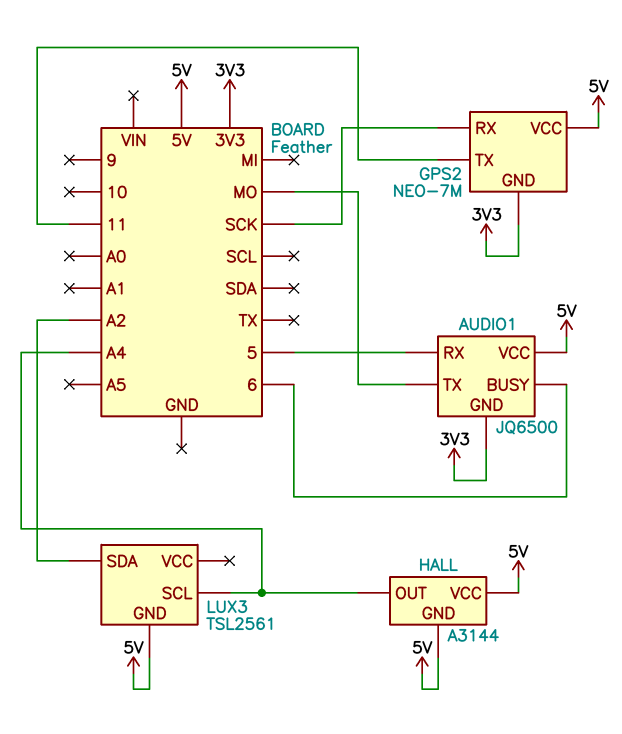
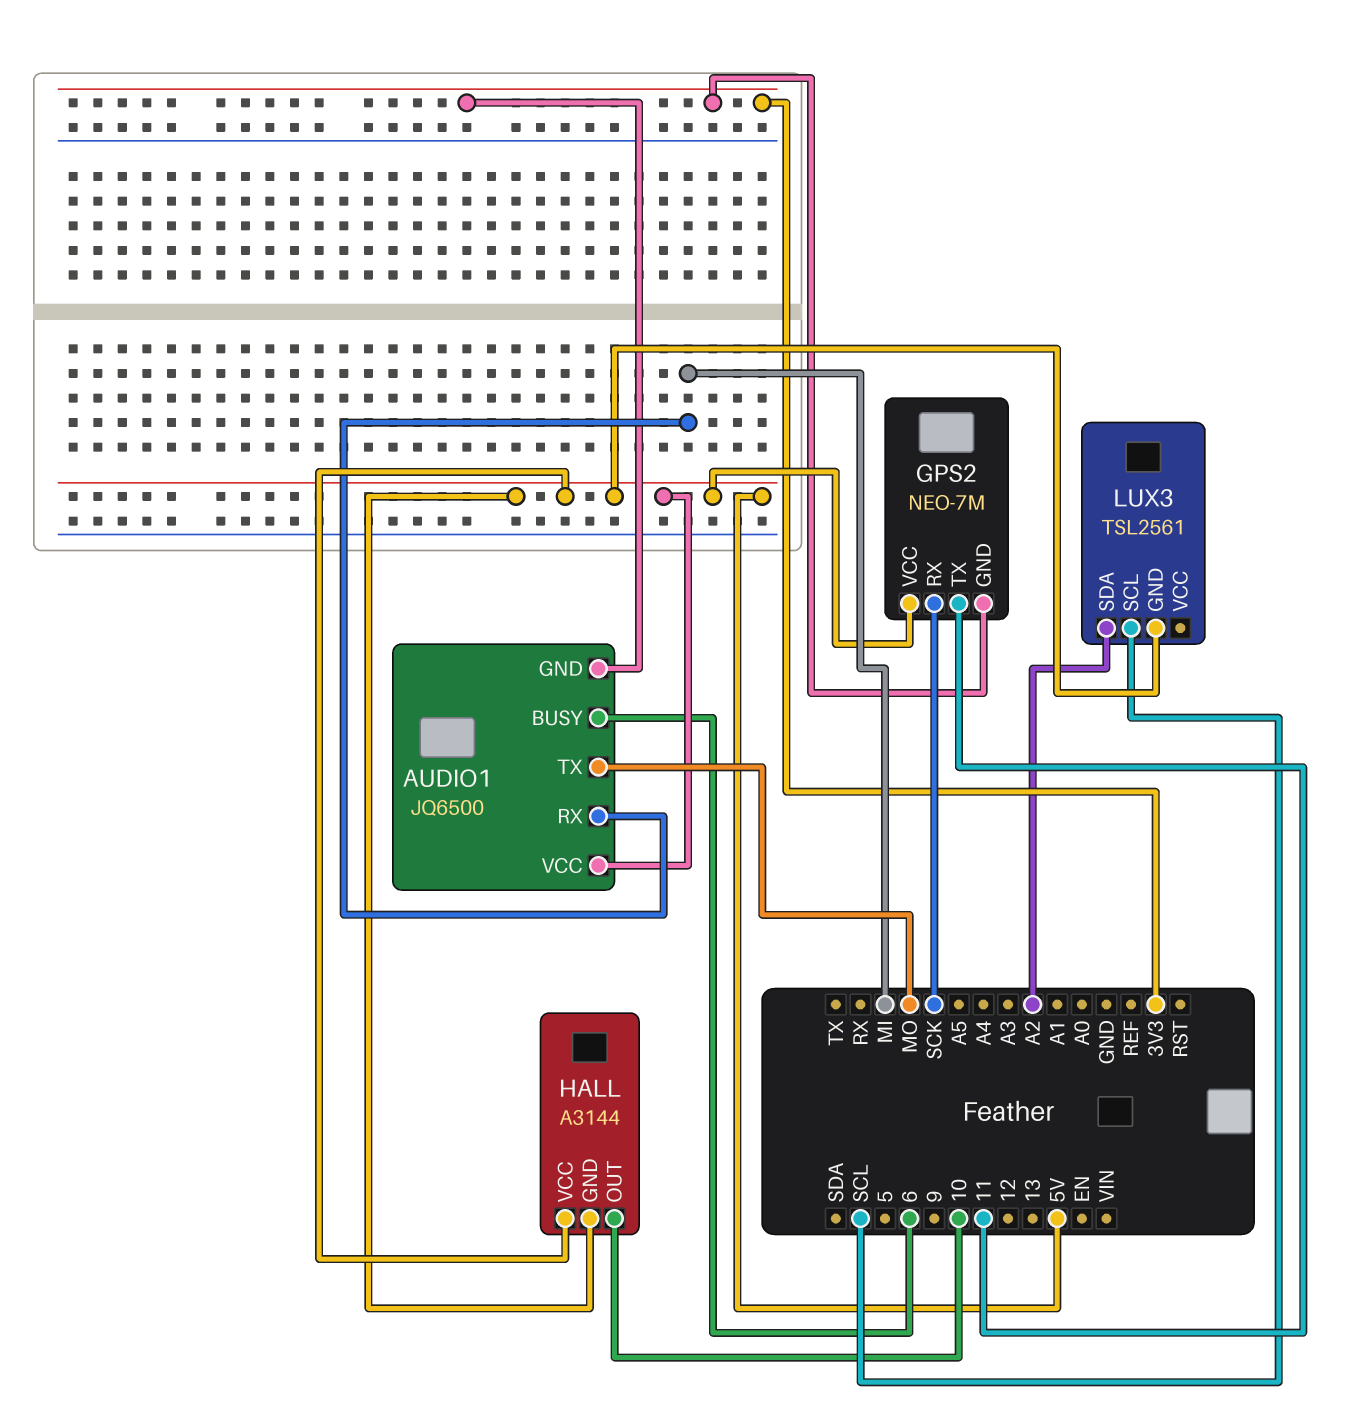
AUDIO1 pin RX: 5 -> MI
HALL pin OUT: A4 -> 10
LUX3 pin SCL: A4 -> SCL

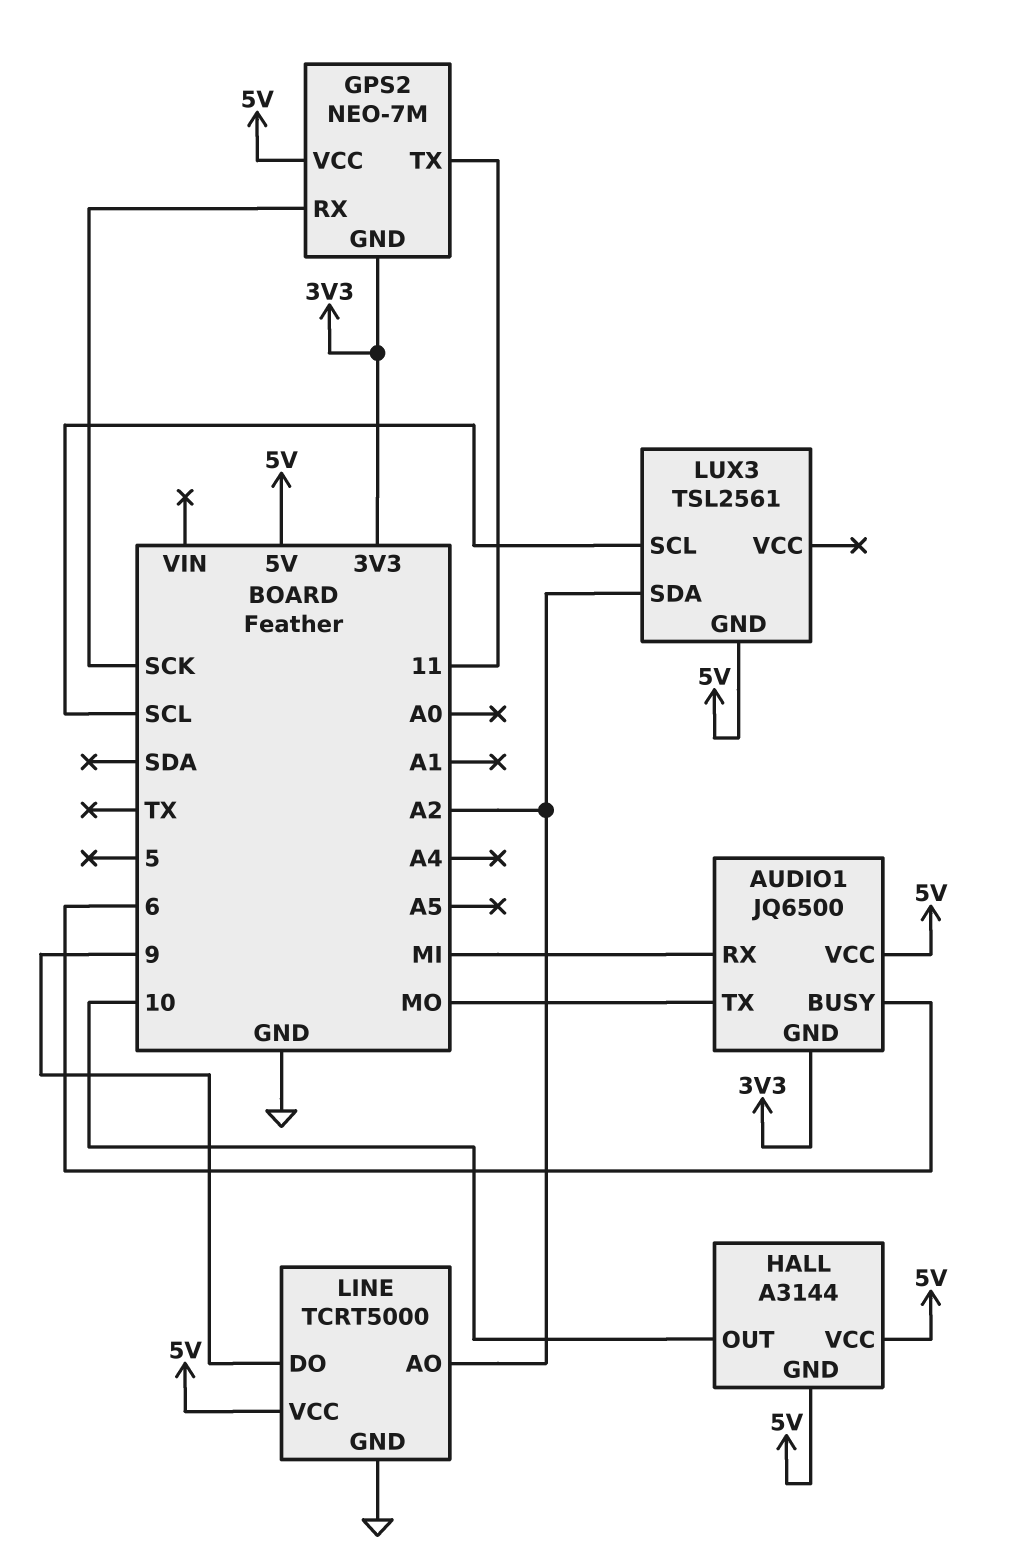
LINE: none -> TCRT5000
LINE pin AO: none -> A2
LINE pin DO: none -> 9
LINE pin GND: none -> GND
LINE pin VCC: none -> 5V

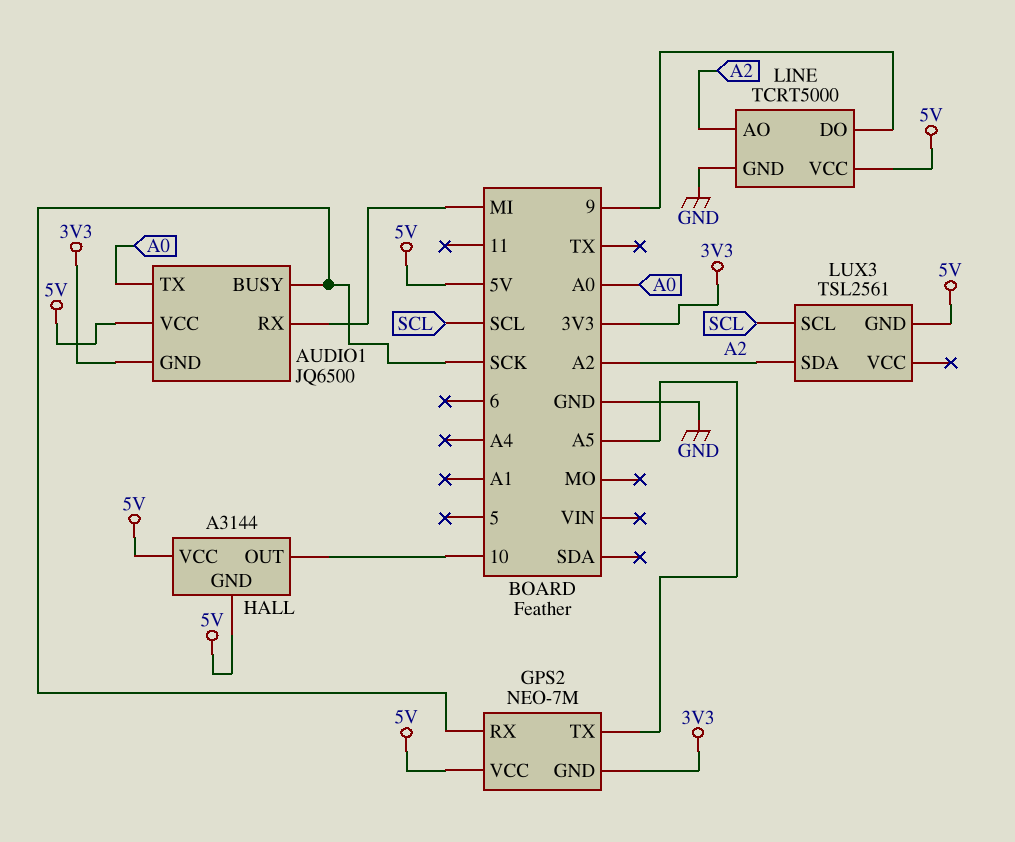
AUDIO1 pin BUSY: 6 -> SCK
AUDIO1 pin TX: MO -> A0
GPS2 pin TX: 11 -> A5

